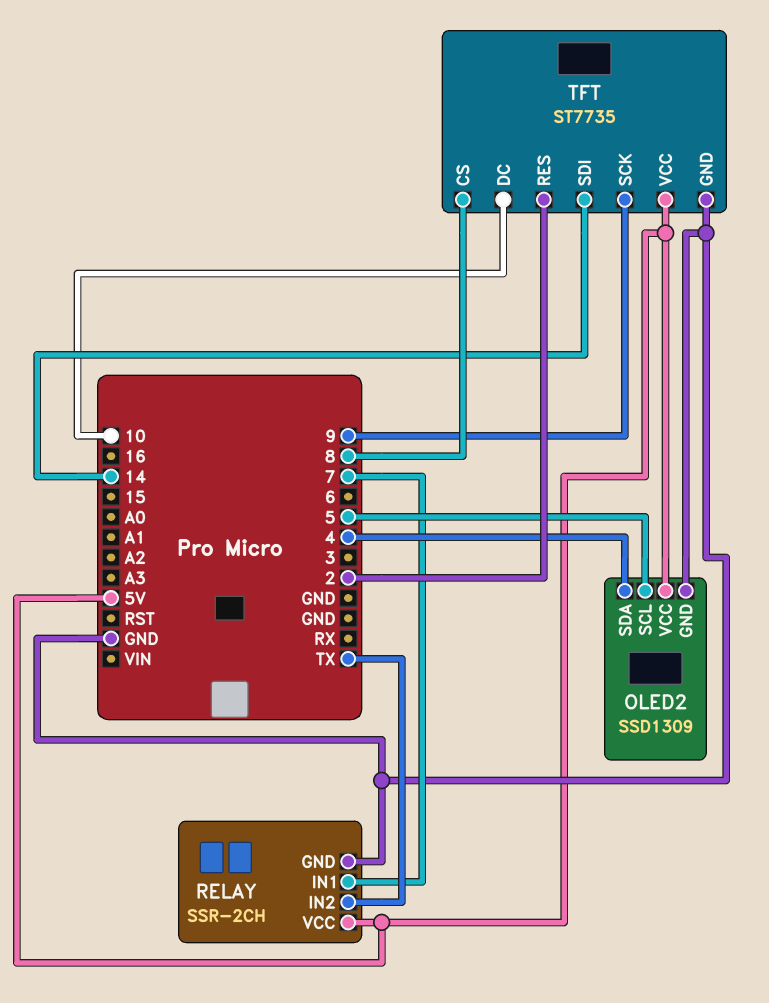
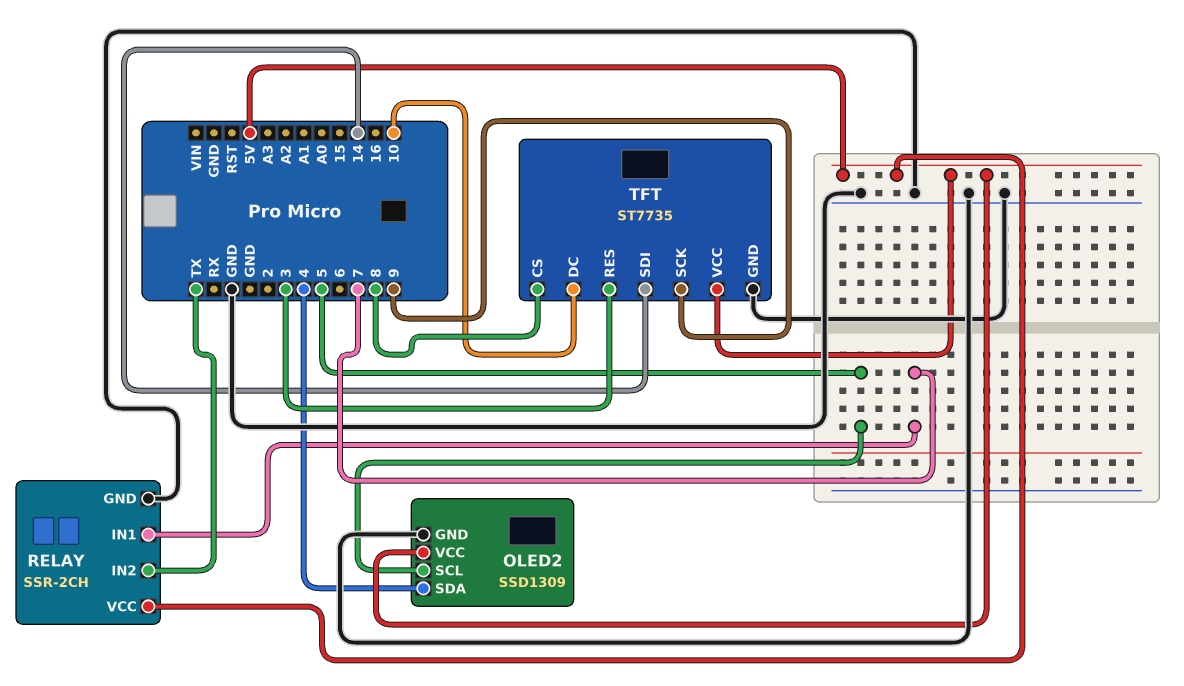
TFT pin RES: 2 -> 3

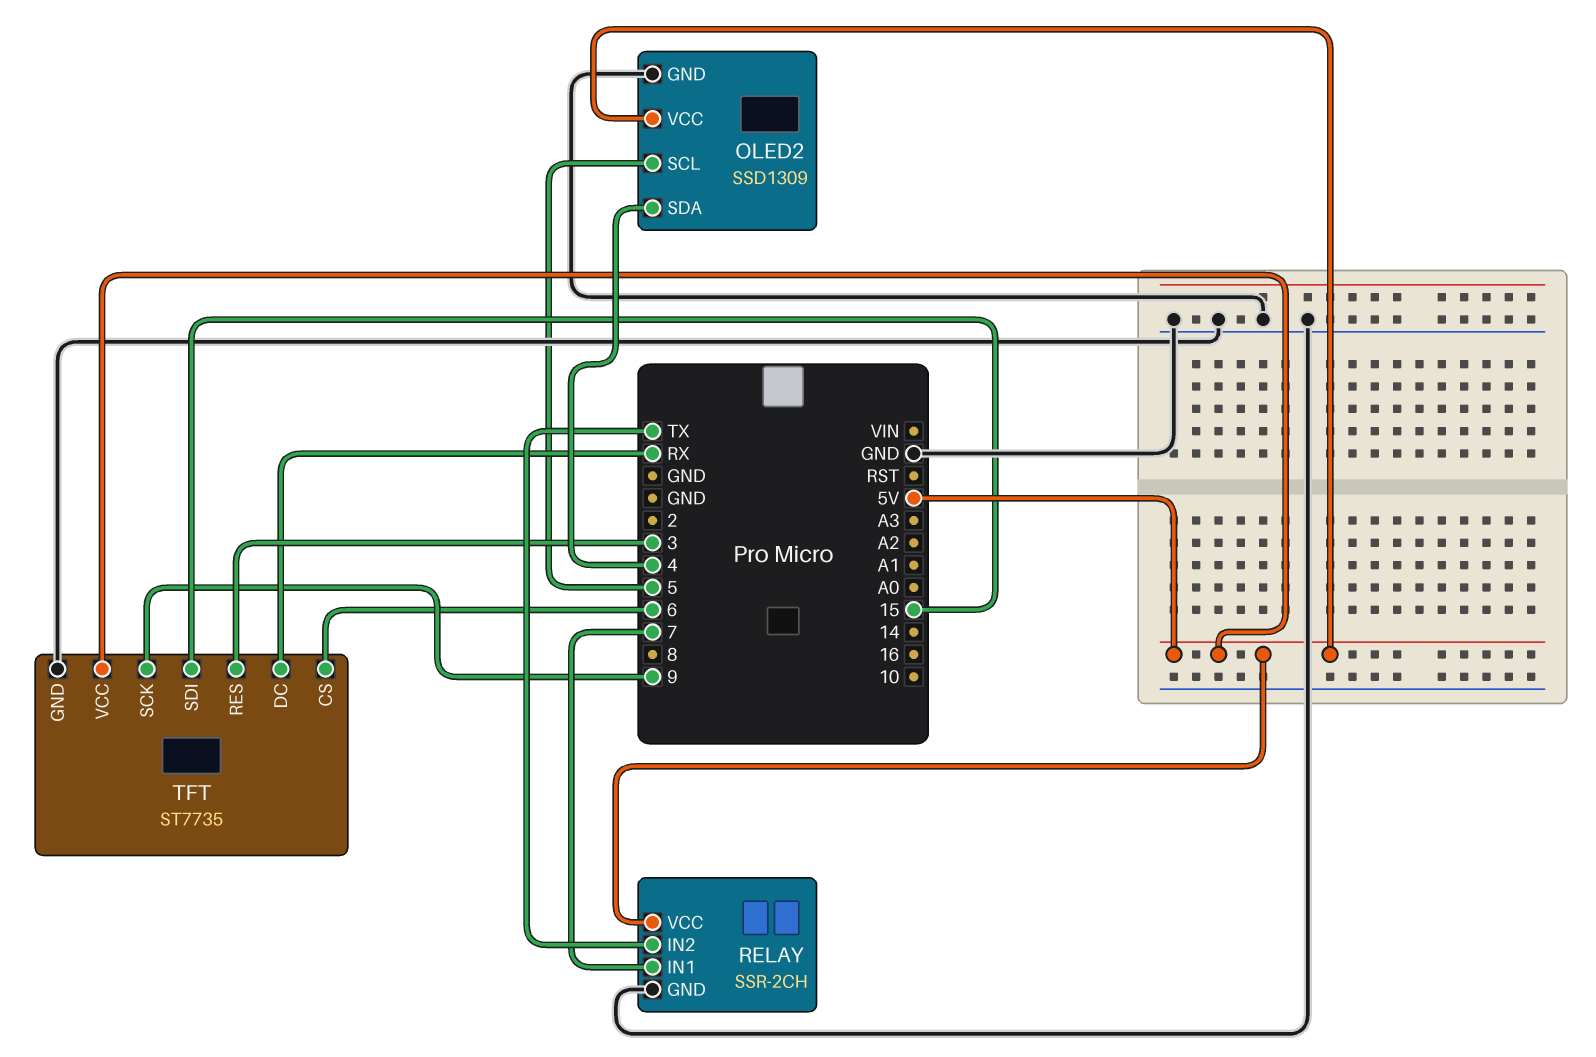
TFT pin CS: 8 -> 6
TFT pin DC: 10 -> RX
TFT pin SDI: 14 -> 15

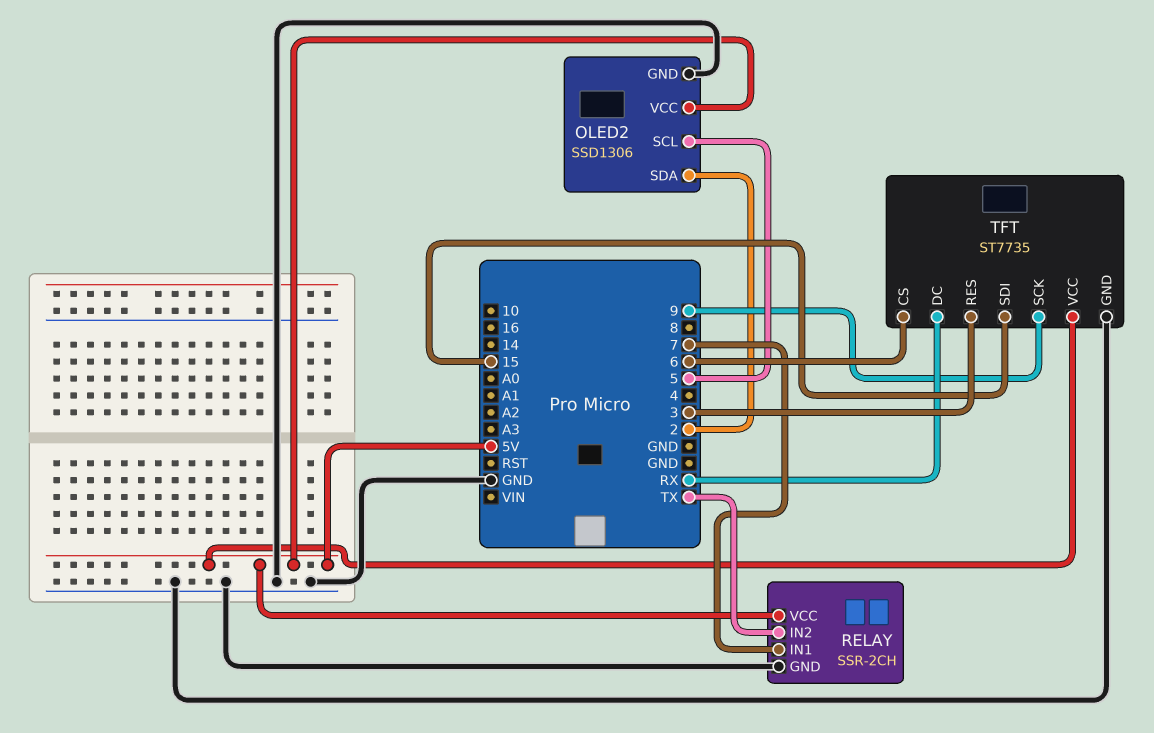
OLED2: SSD1309 -> SSD1306
OLED2 pin SDA: 4 -> 2

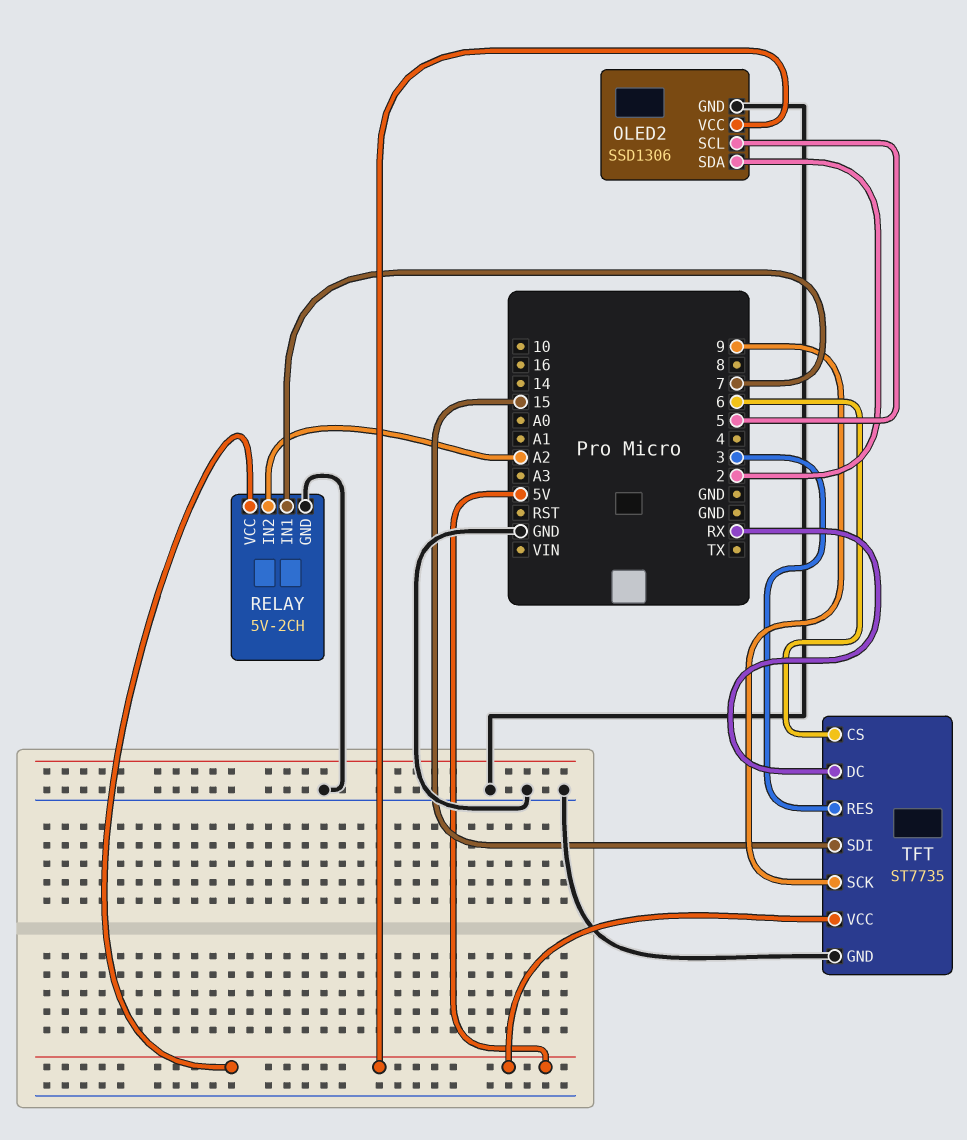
RELAY: SSR-2CH -> 5V-2CH
RELAY pin IN2: TX -> A2

